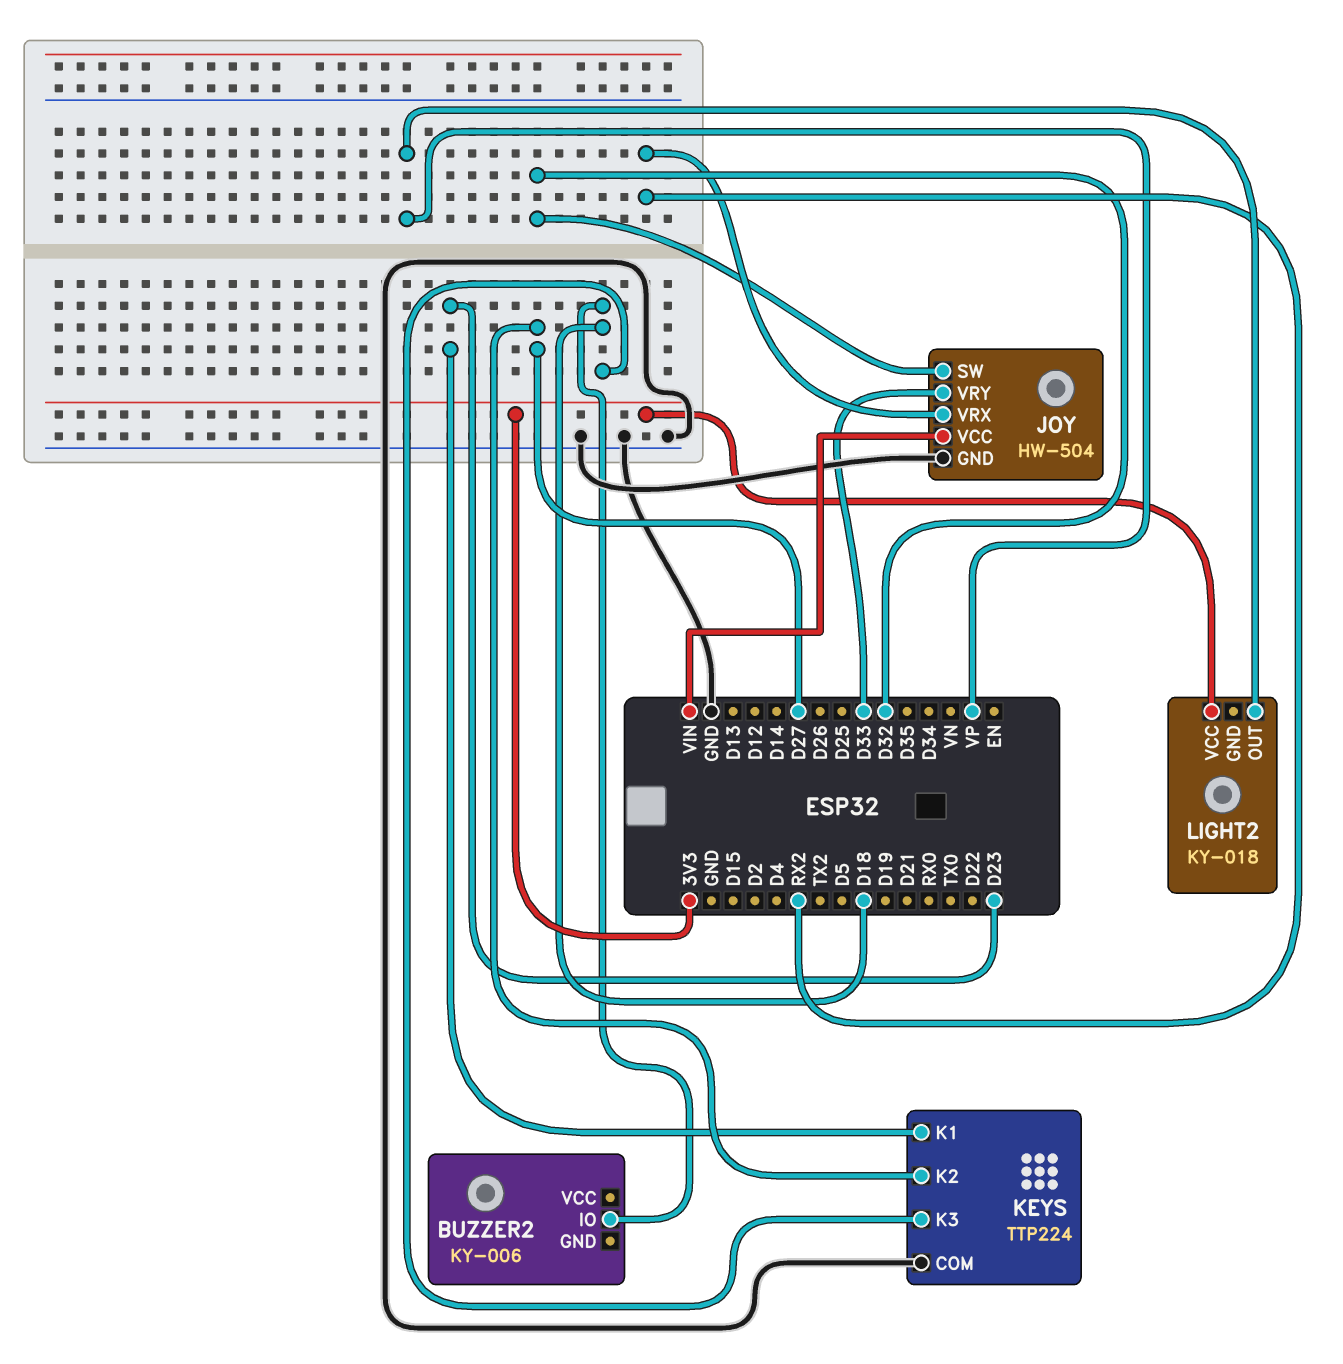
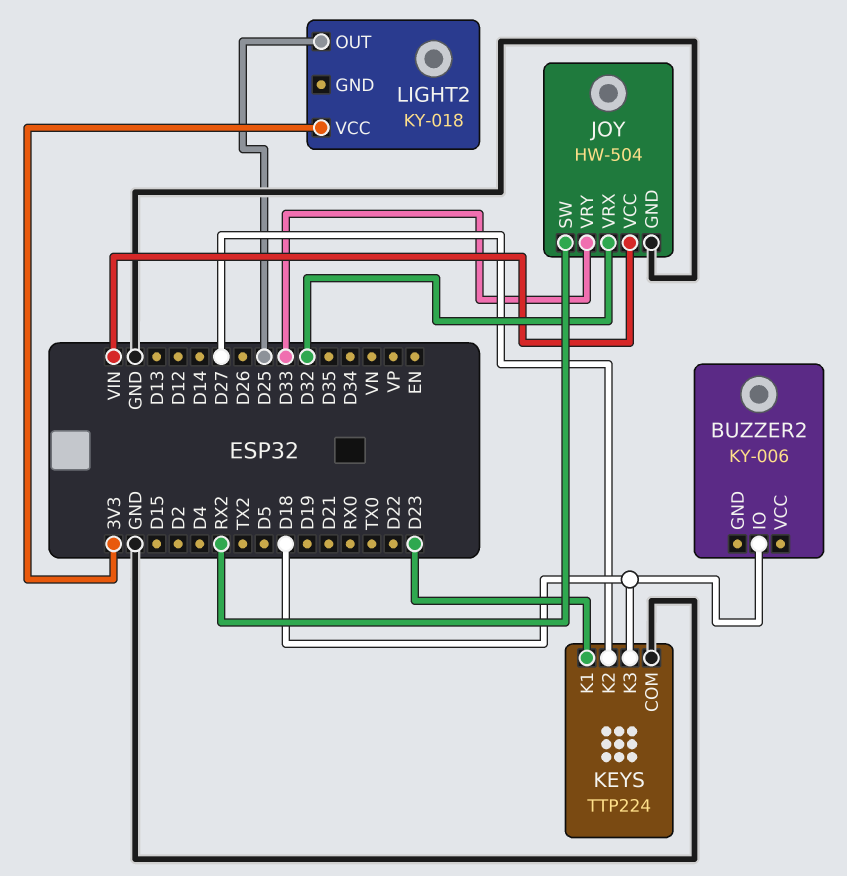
JOY pin SW: D32 -> RX2
JOY pin VRX: RX2 -> D32
LIGHT2 pin OUT: VP -> D25

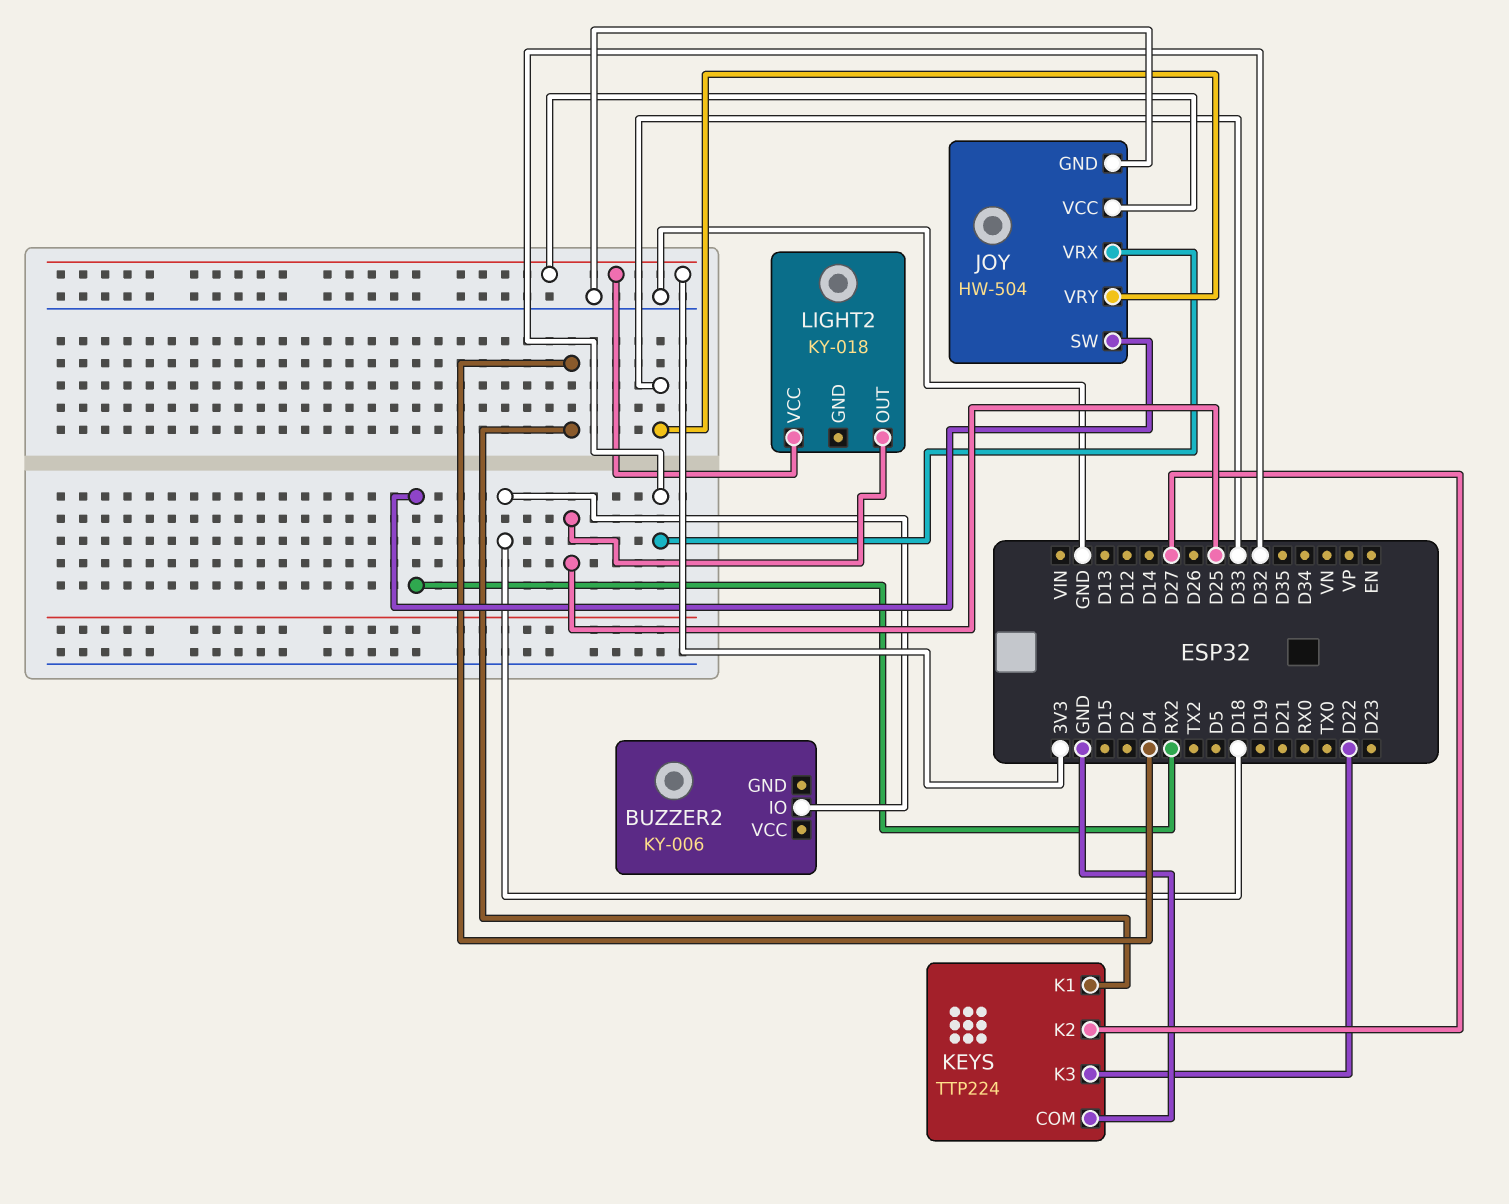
JOY pin VCC: VIN -> 3V3
KEYS pin K1: D23 -> D4
KEYS pin K3: D18 -> D22

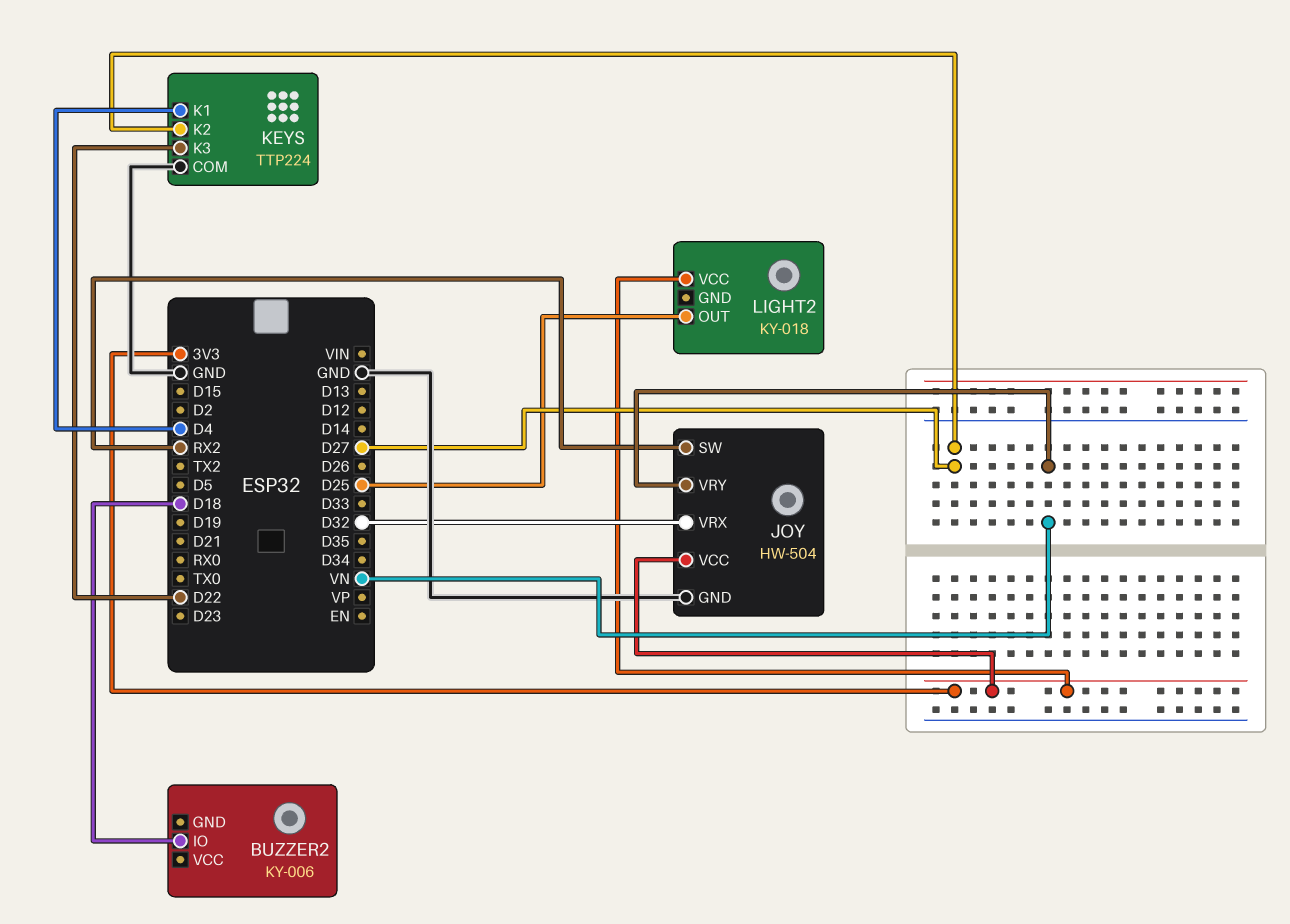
JOY pin VRY: D33 -> VN

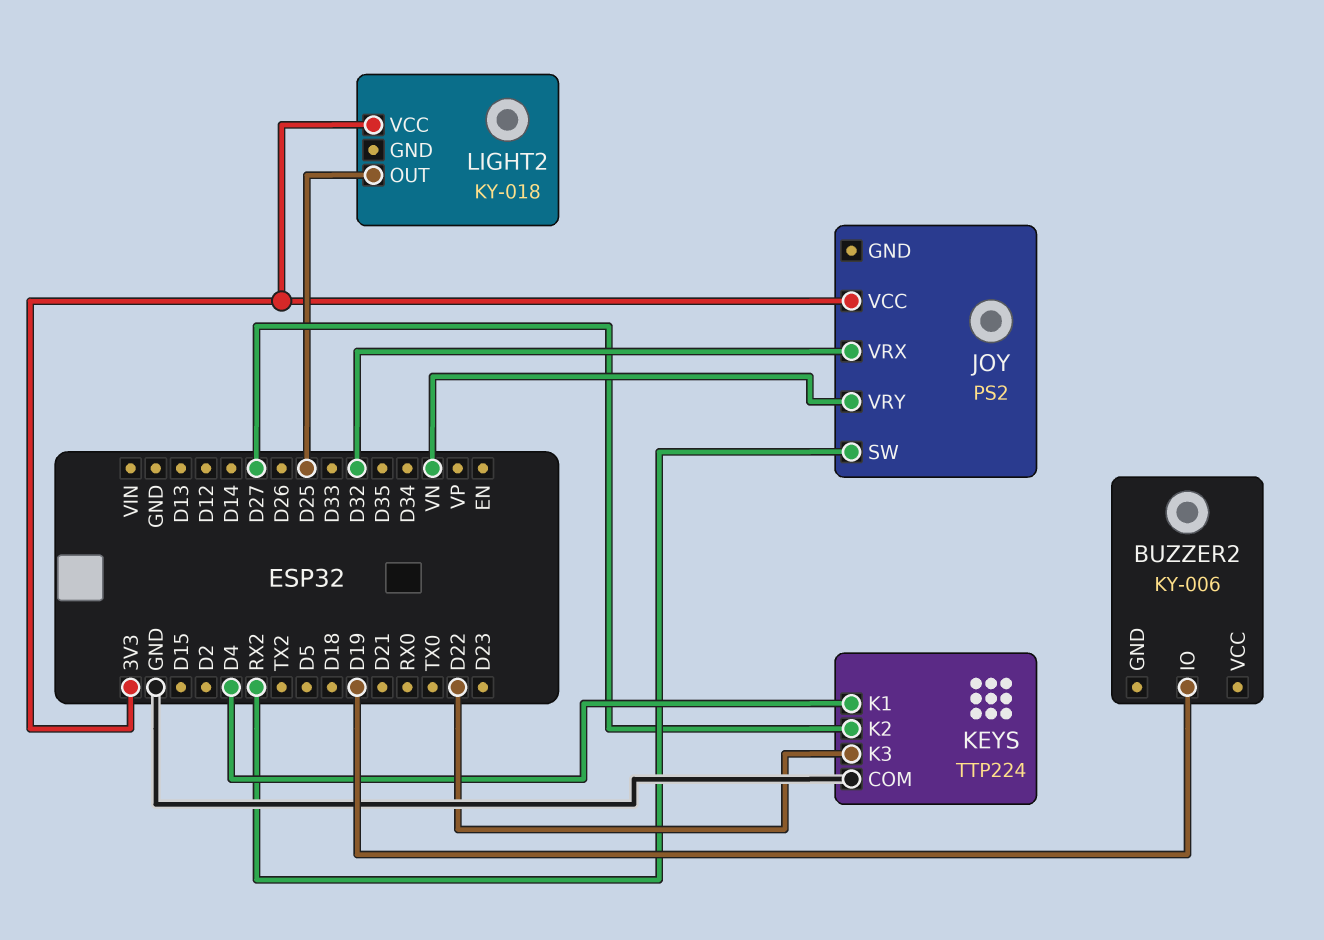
BUZZER2 pin IO: D18 -> D19
JOY: HW-504 -> PS2
JOY pin GND: GND -> none

